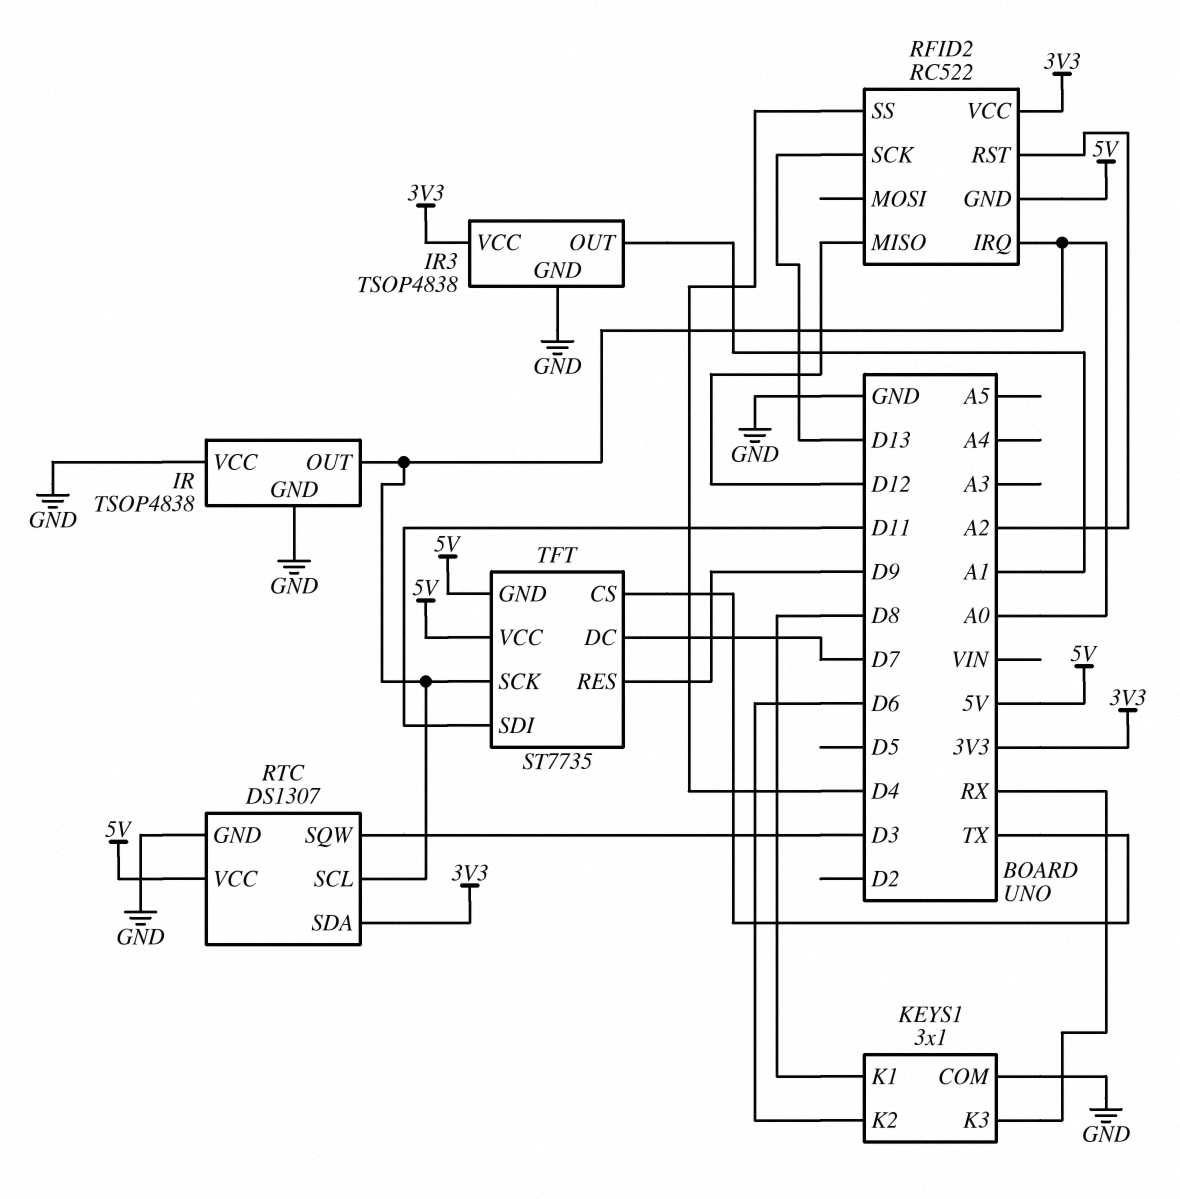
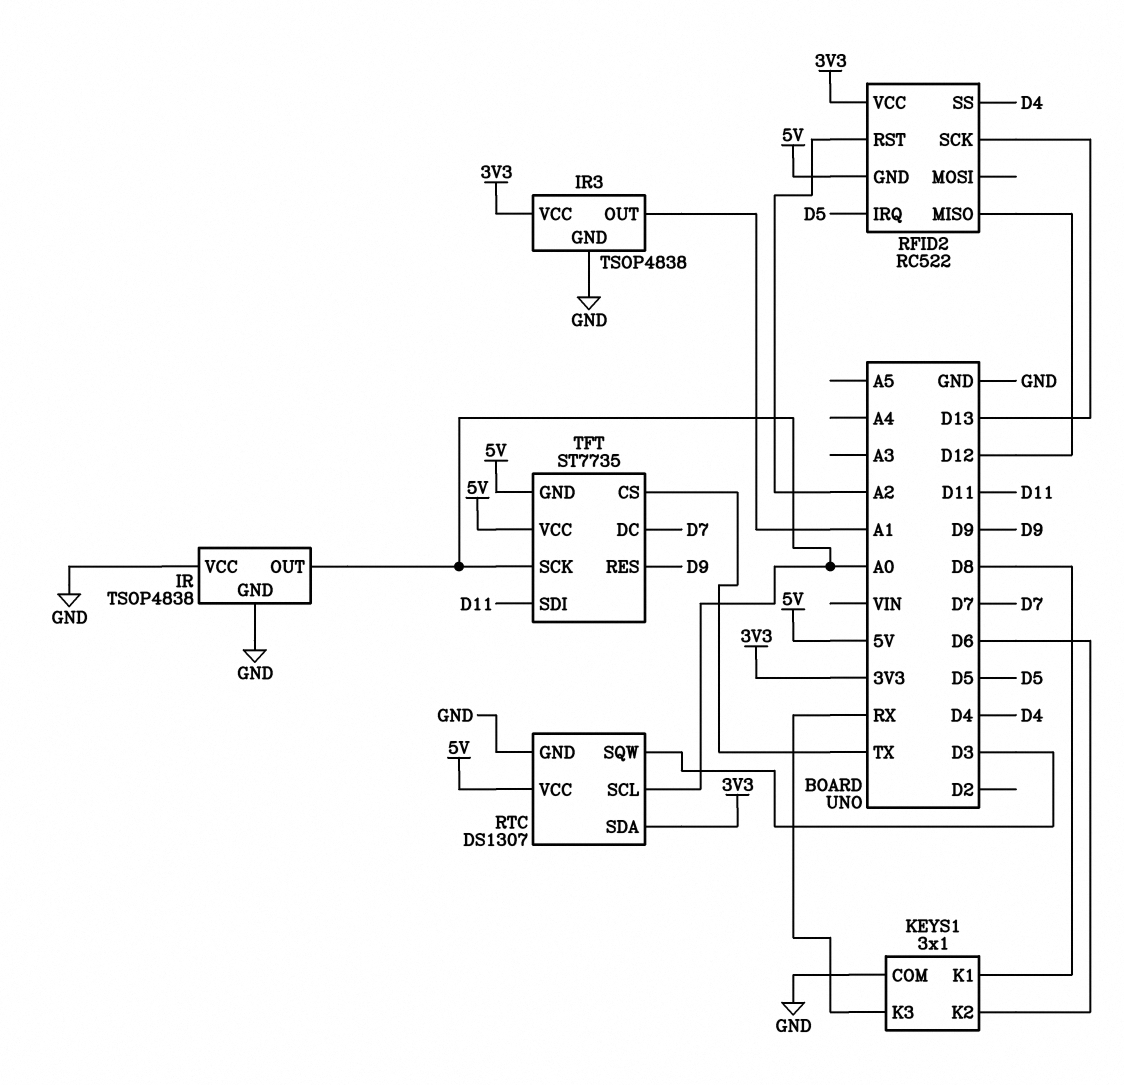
RFID2 pin IRQ: A0 -> D5

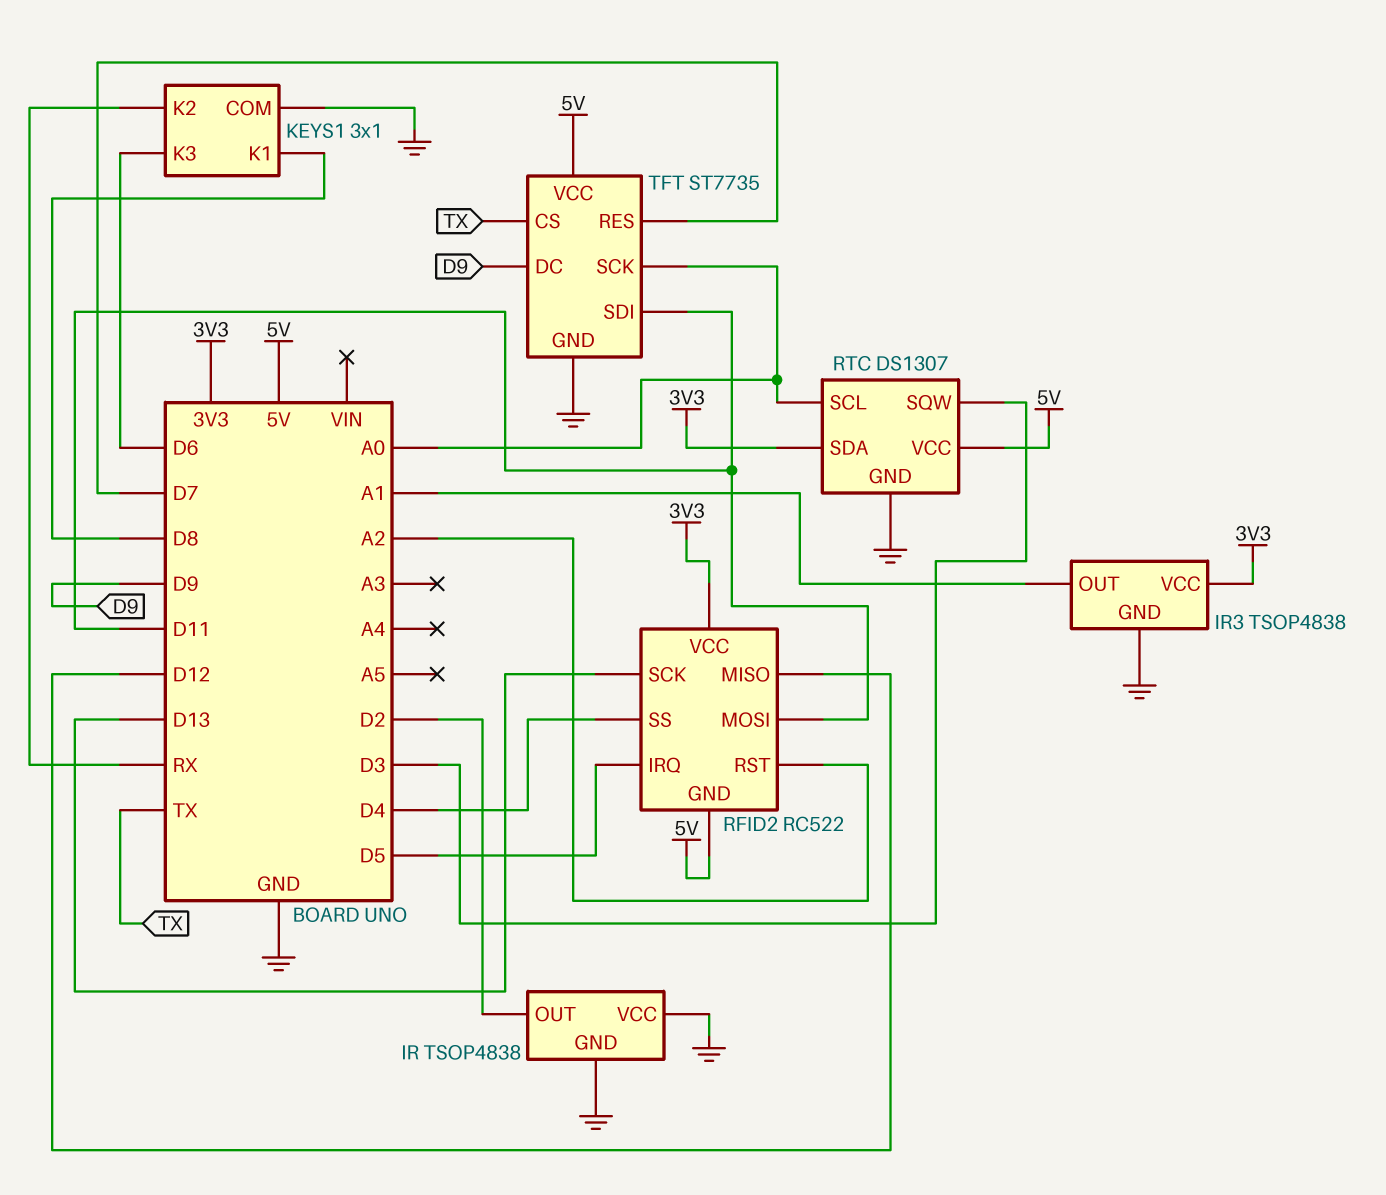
IR pin OUT: A0 -> D2
KEYS1 pin K2: D6 -> RX
KEYS1 pin K3: RX -> D6
RFID2 pin MOSI: none -> D11
TFT pin DC: D7 -> D9
TFT pin GND: 5V -> GND
TFT pin RES: D9 -> D7

